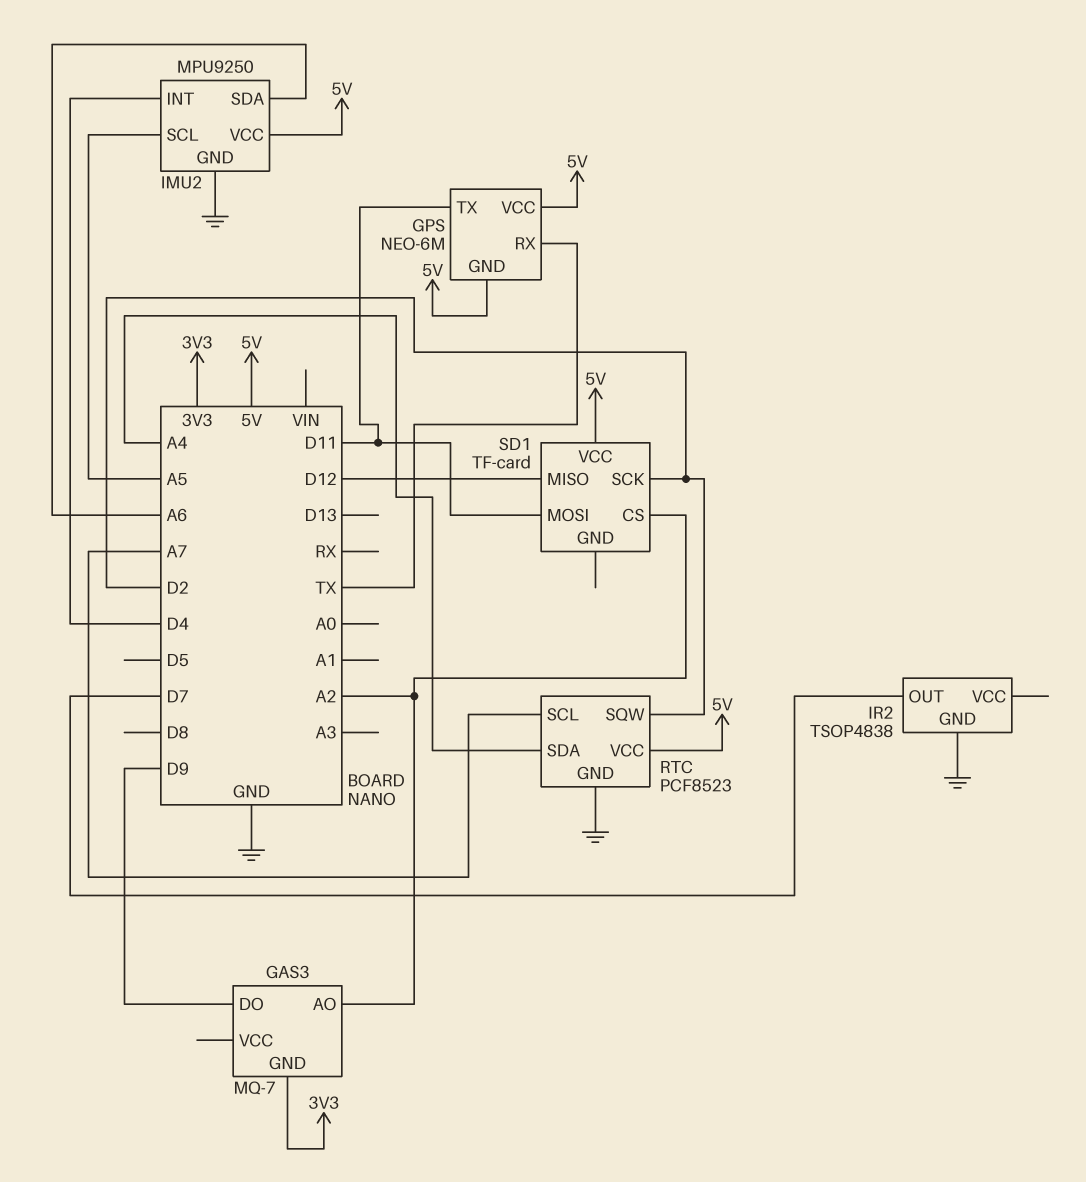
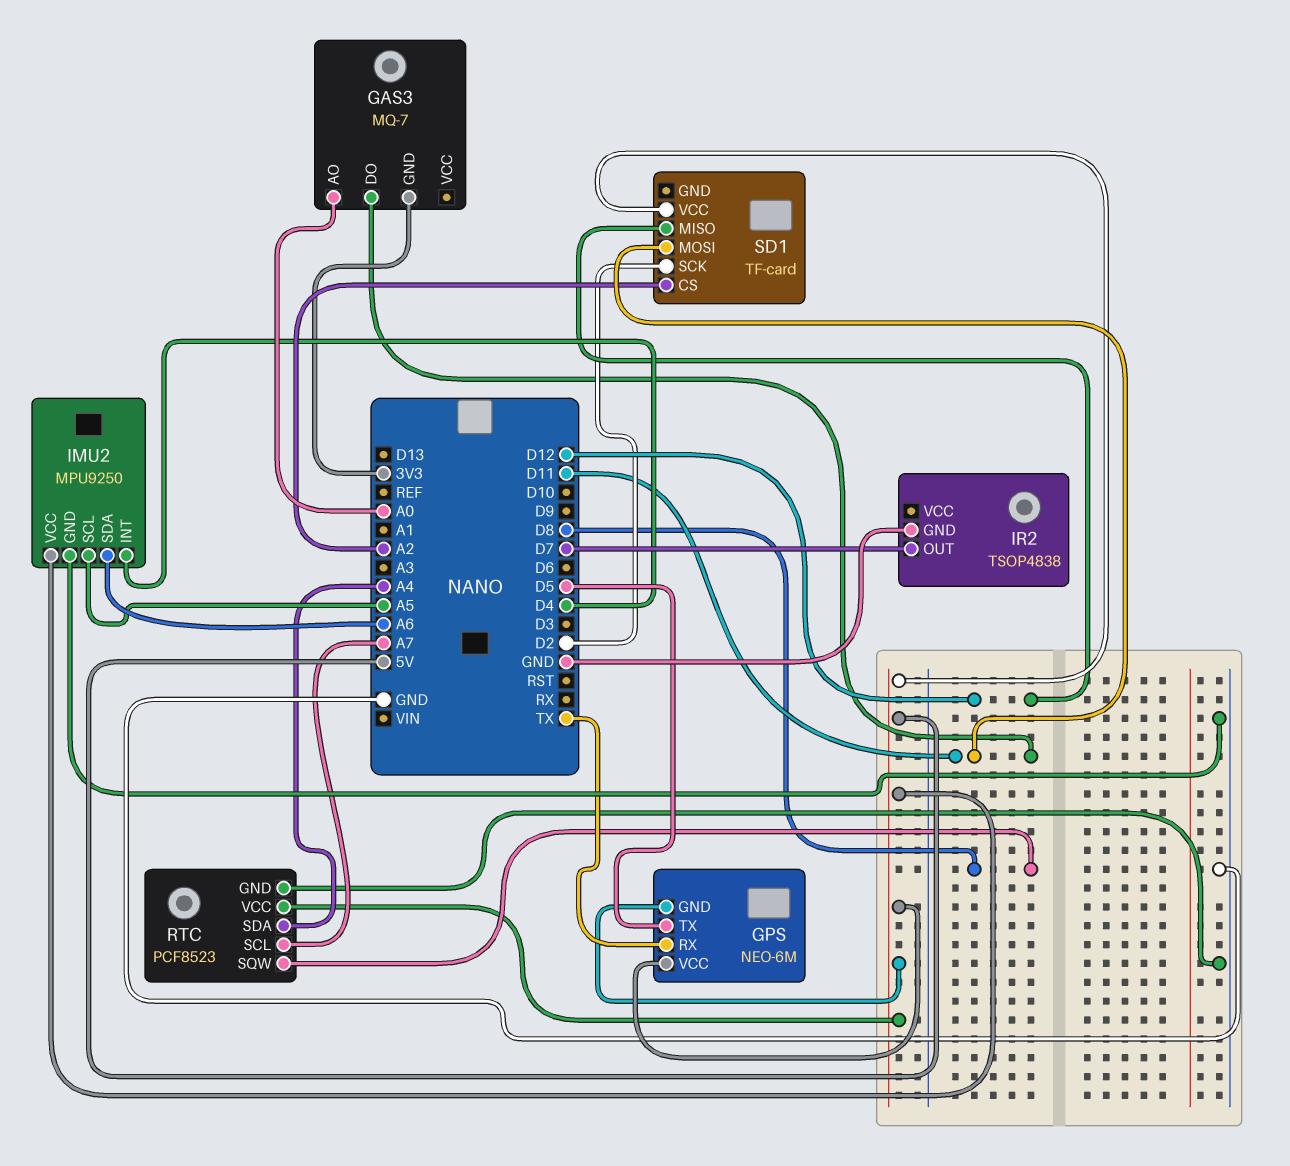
GAS3 pin AO: A2 -> A0
GAS3 pin DO: D9 -> D11
GPS pin TX: D11 -> D5
RTC pin SQW: D2 -> D8

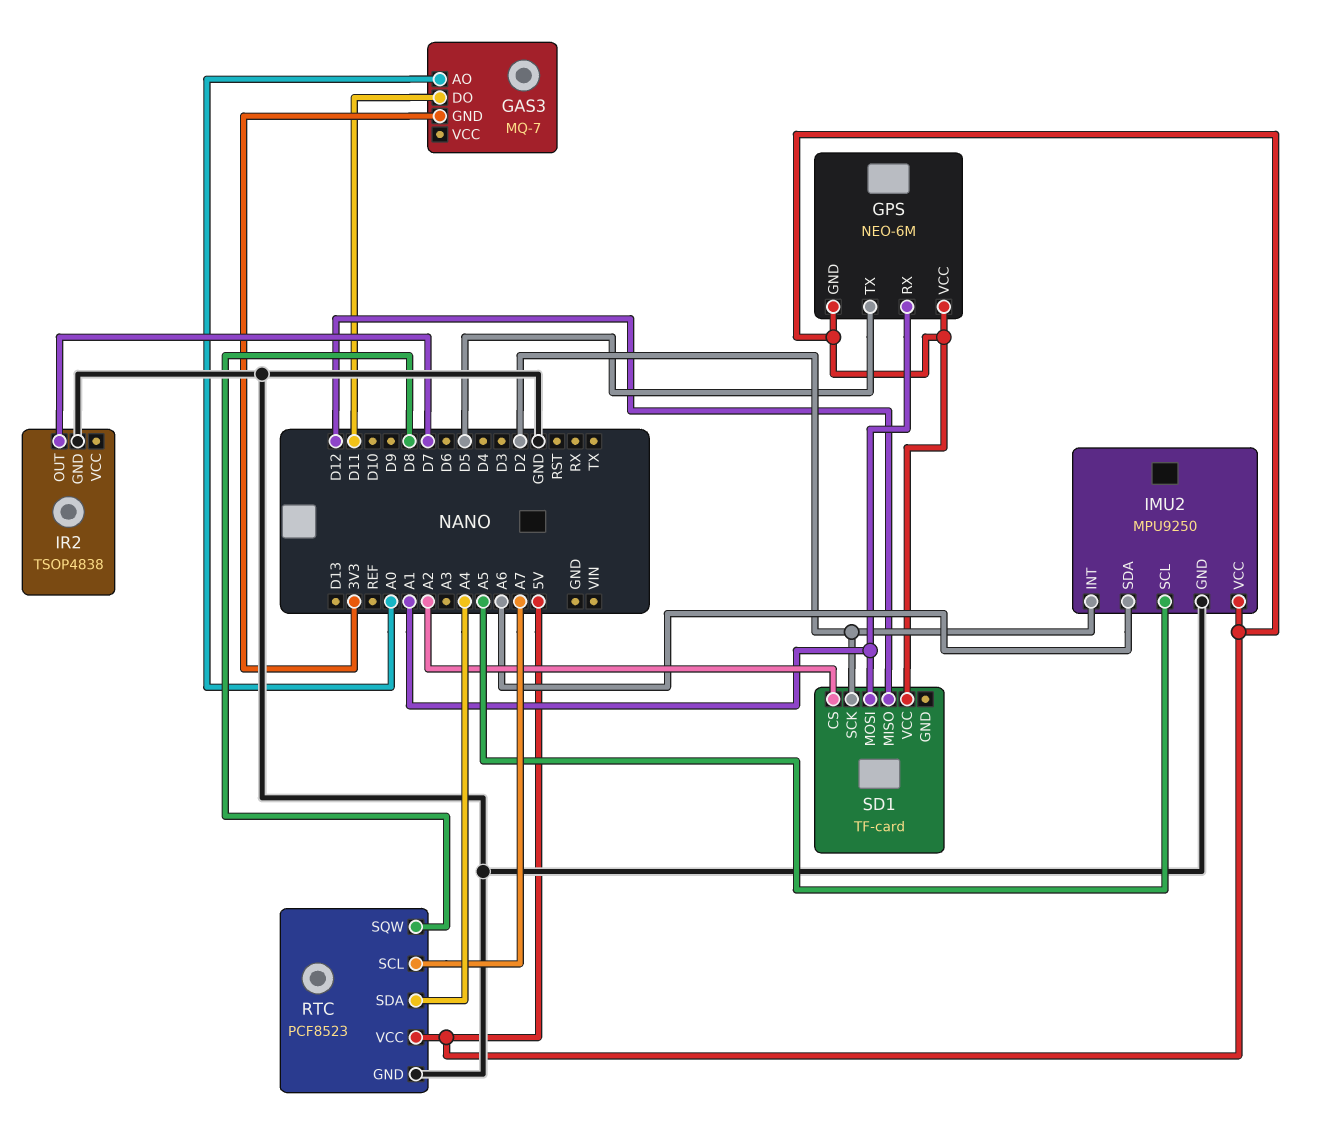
GPS pin RX: TX -> A1
IMU2 pin INT: D4 -> D2
SD1 pin MOSI: D11 -> A1

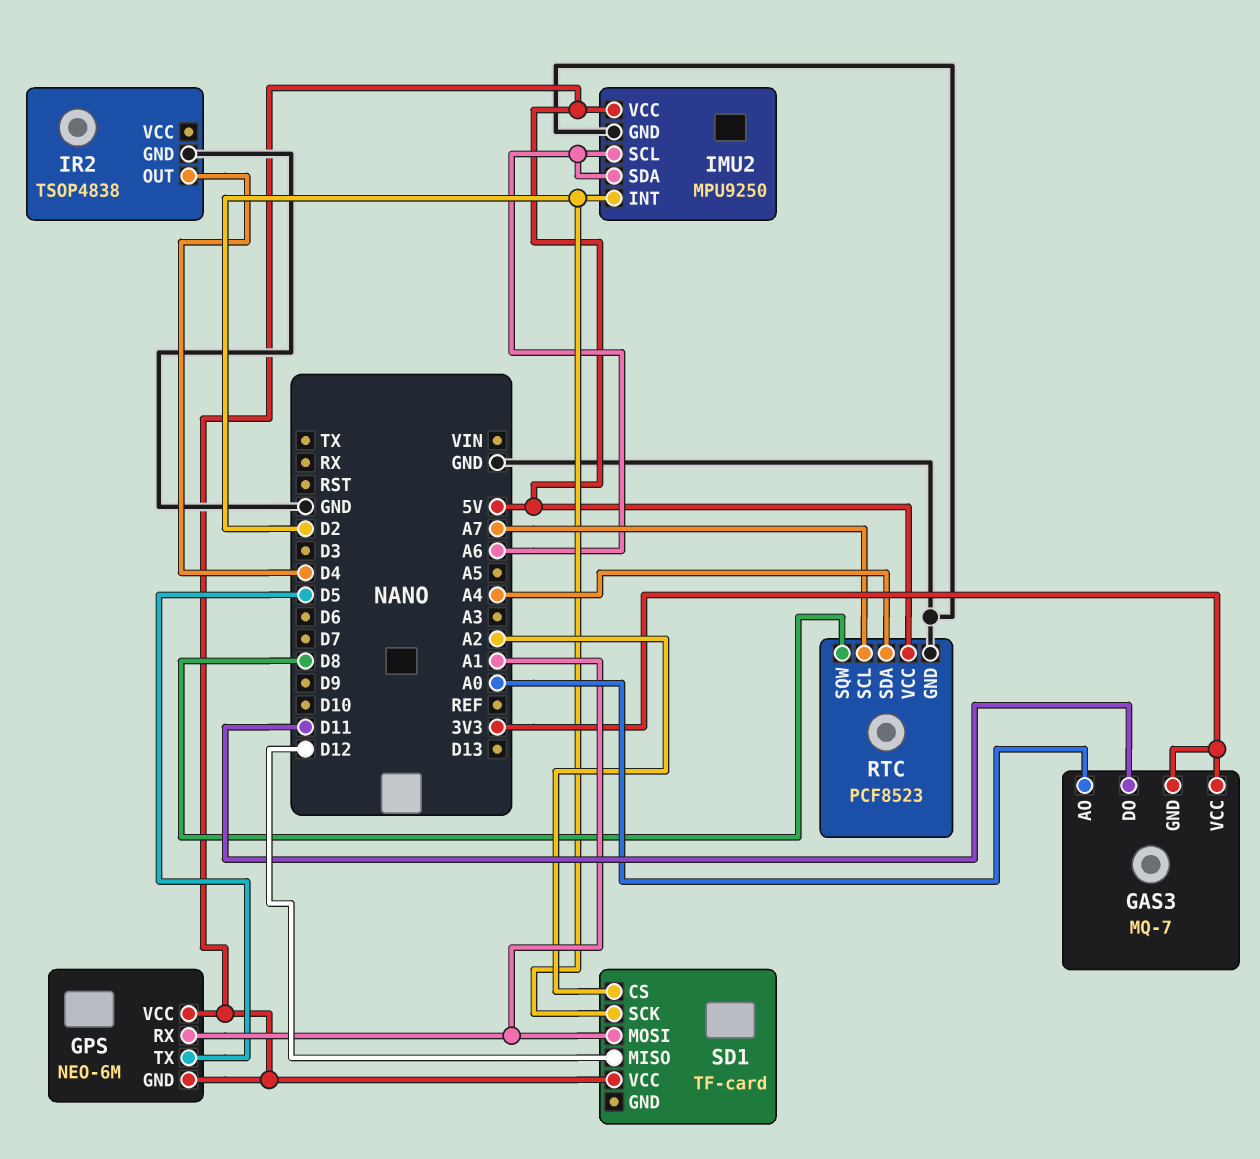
GAS3 pin VCC: none -> 3V3
IMU2 pin SCL: A5 -> A6
IR2 pin OUT: D7 -> D4

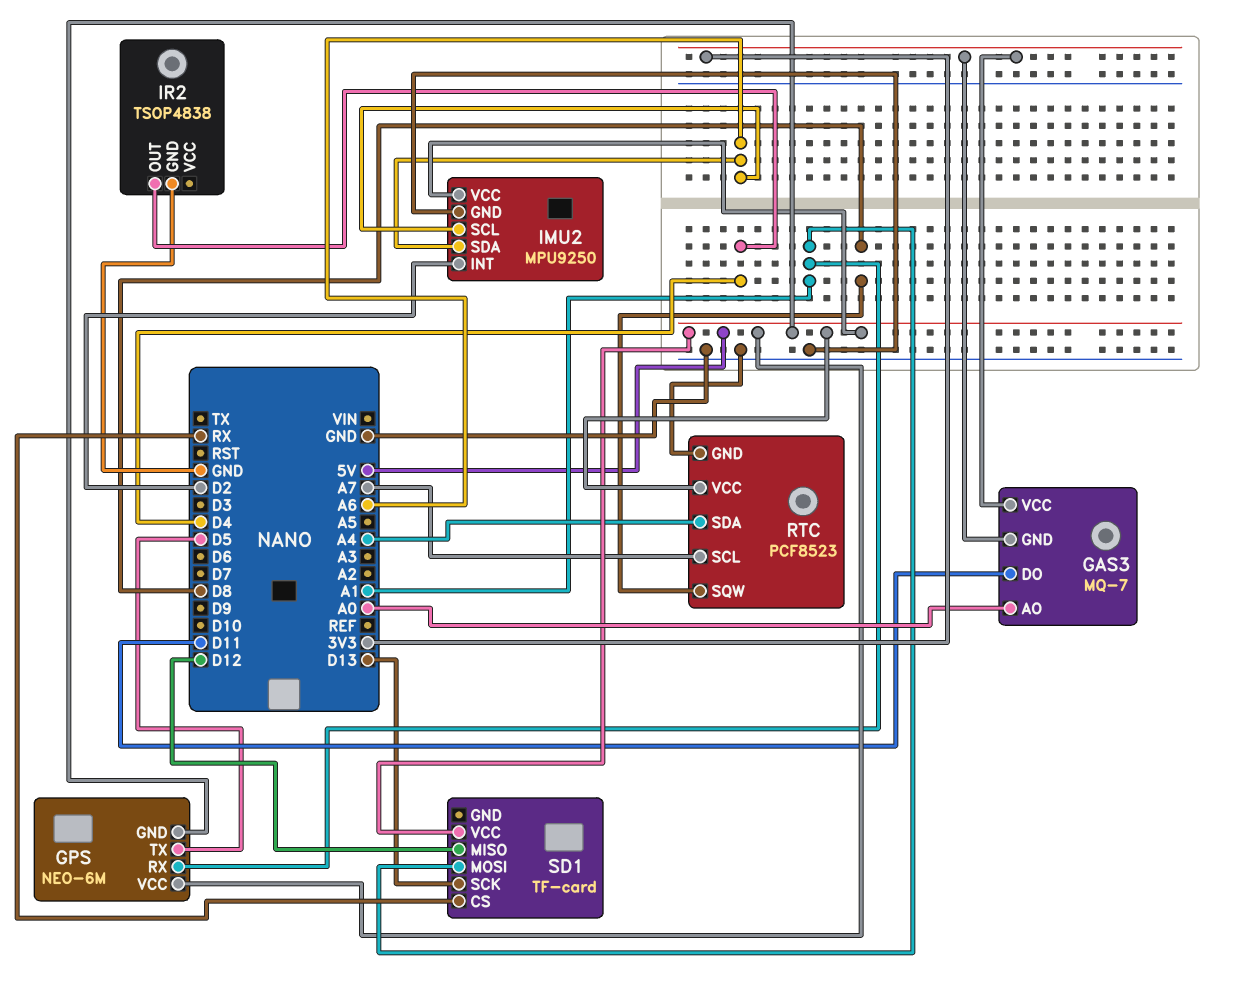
SD1 pin CS: A2 -> RX
SD1 pin SCK: D2 -> D13

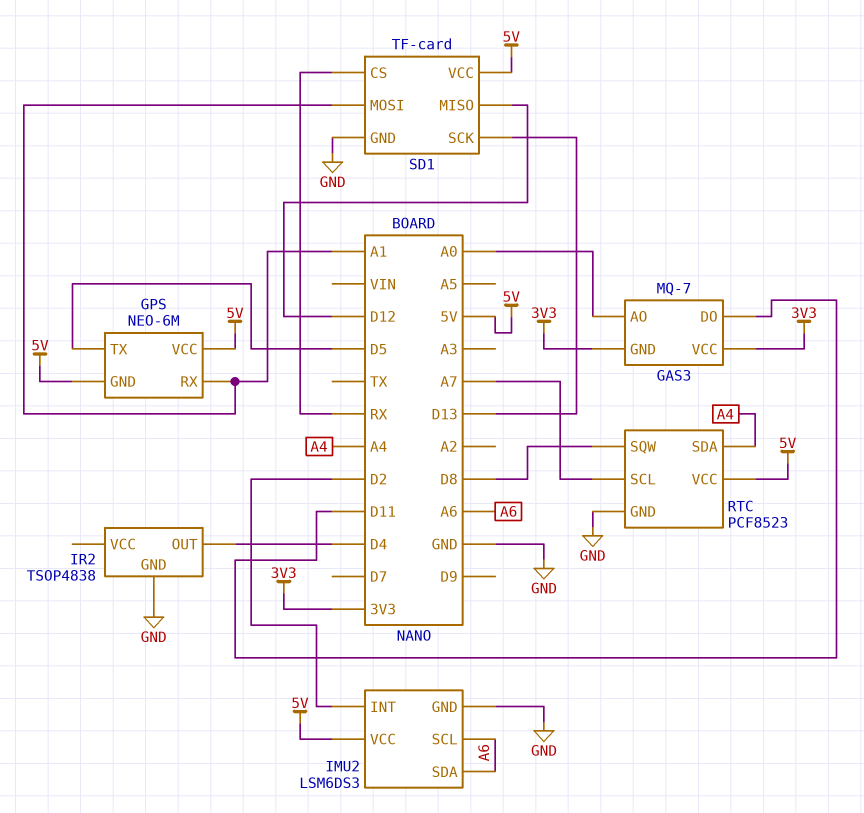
IMU2: MPU9250 -> LSM6DS3
SD1 pin GND: none -> GND

